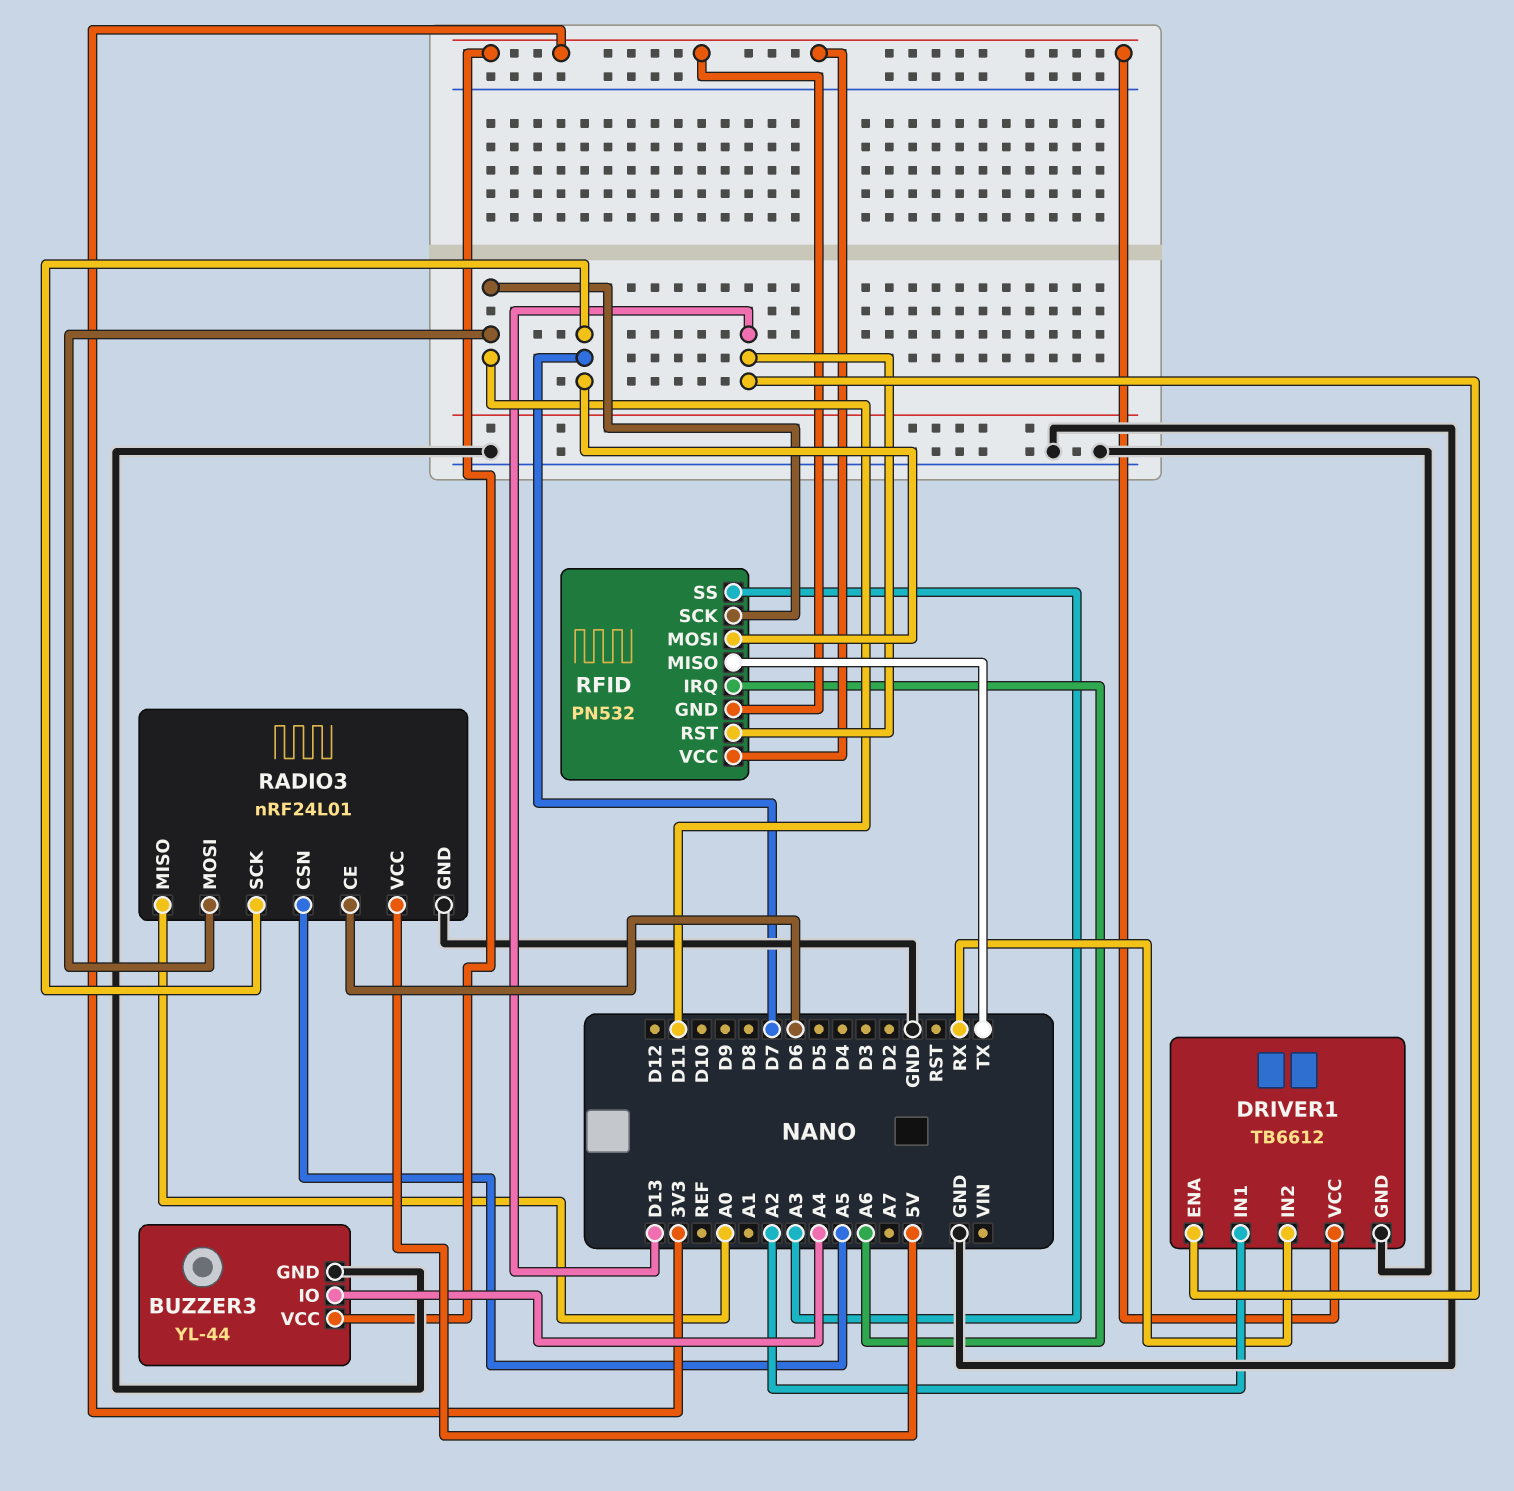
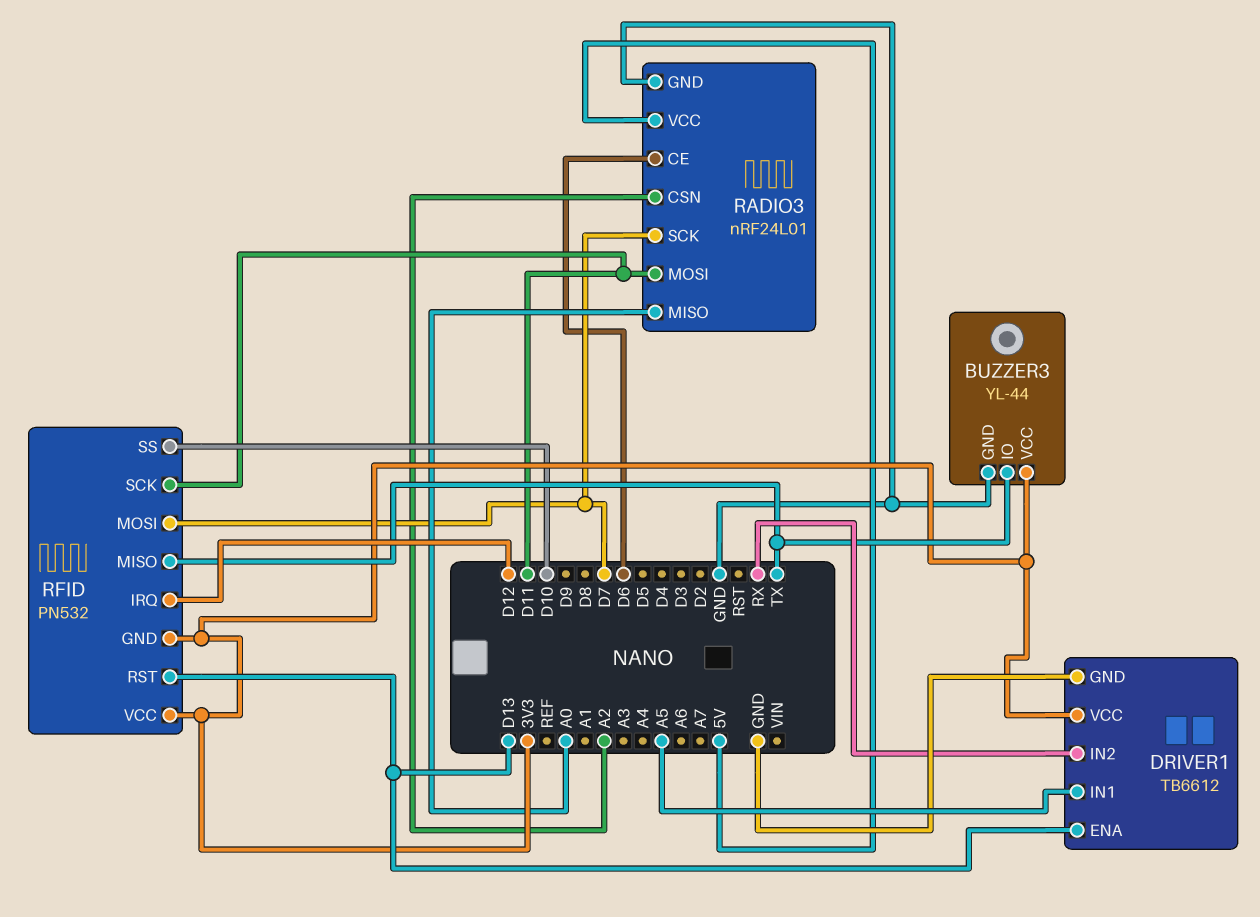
BUZZER3 pin IO: A4 -> TX
DRIVER1 pin IN1: A2 -> A5
RADIO3 pin CSN: A5 -> A2
RFID pin IRQ: A6 -> D12
RFID pin SS: A3 -> D10

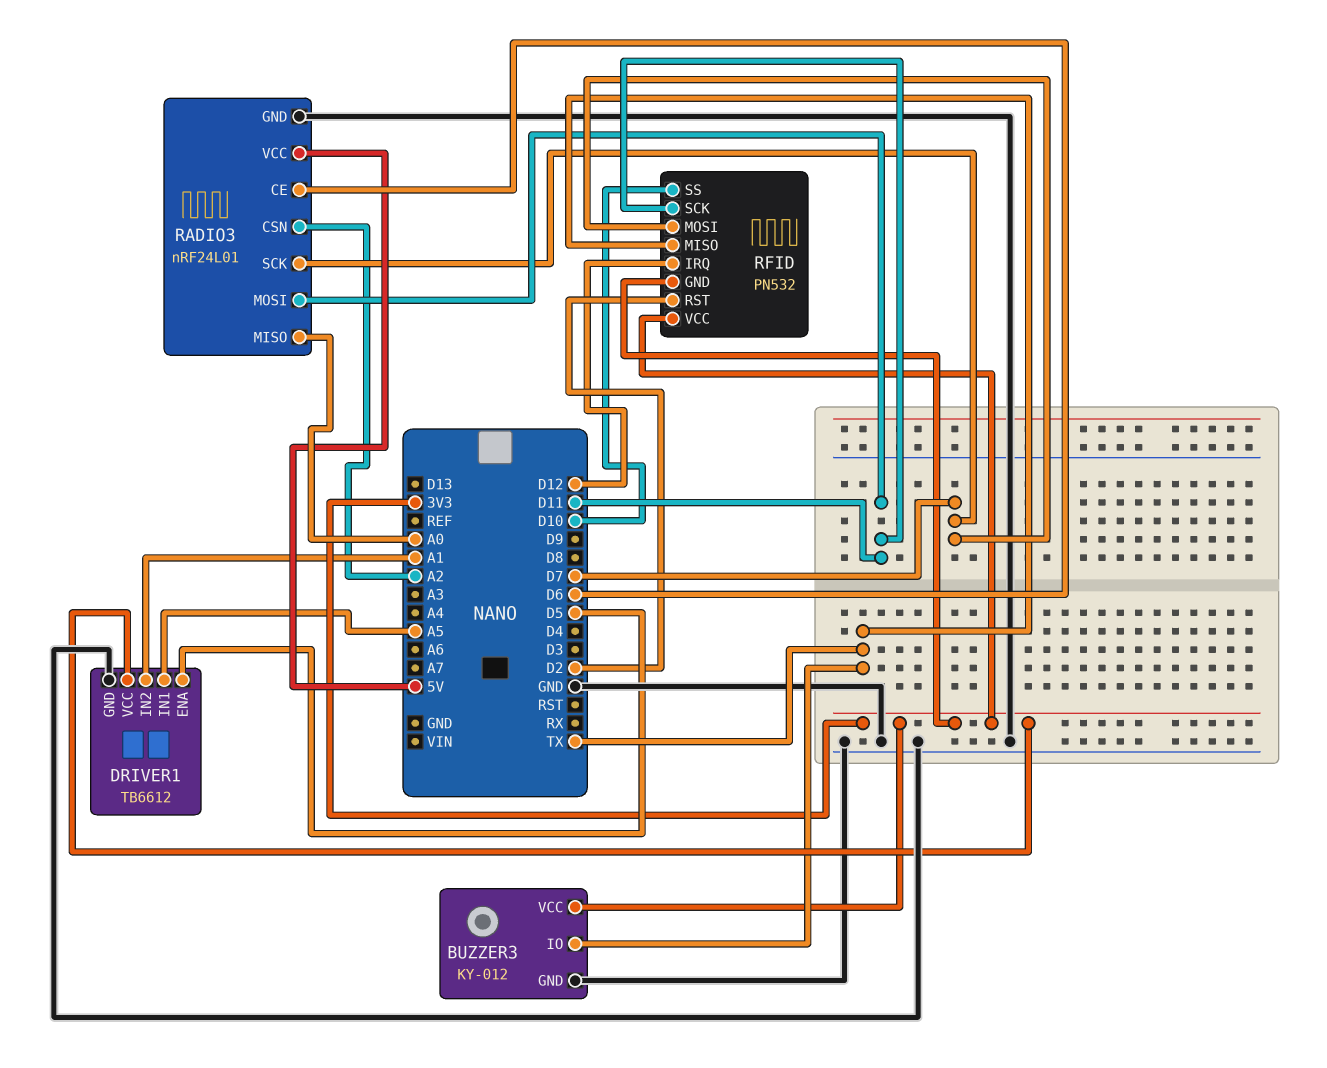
BUZZER3: YL-44 -> KY-012
DRIVER1 pin ENA: D13 -> D5
DRIVER1 pin IN2: RX -> A1
RFID pin RST: D13 -> D2

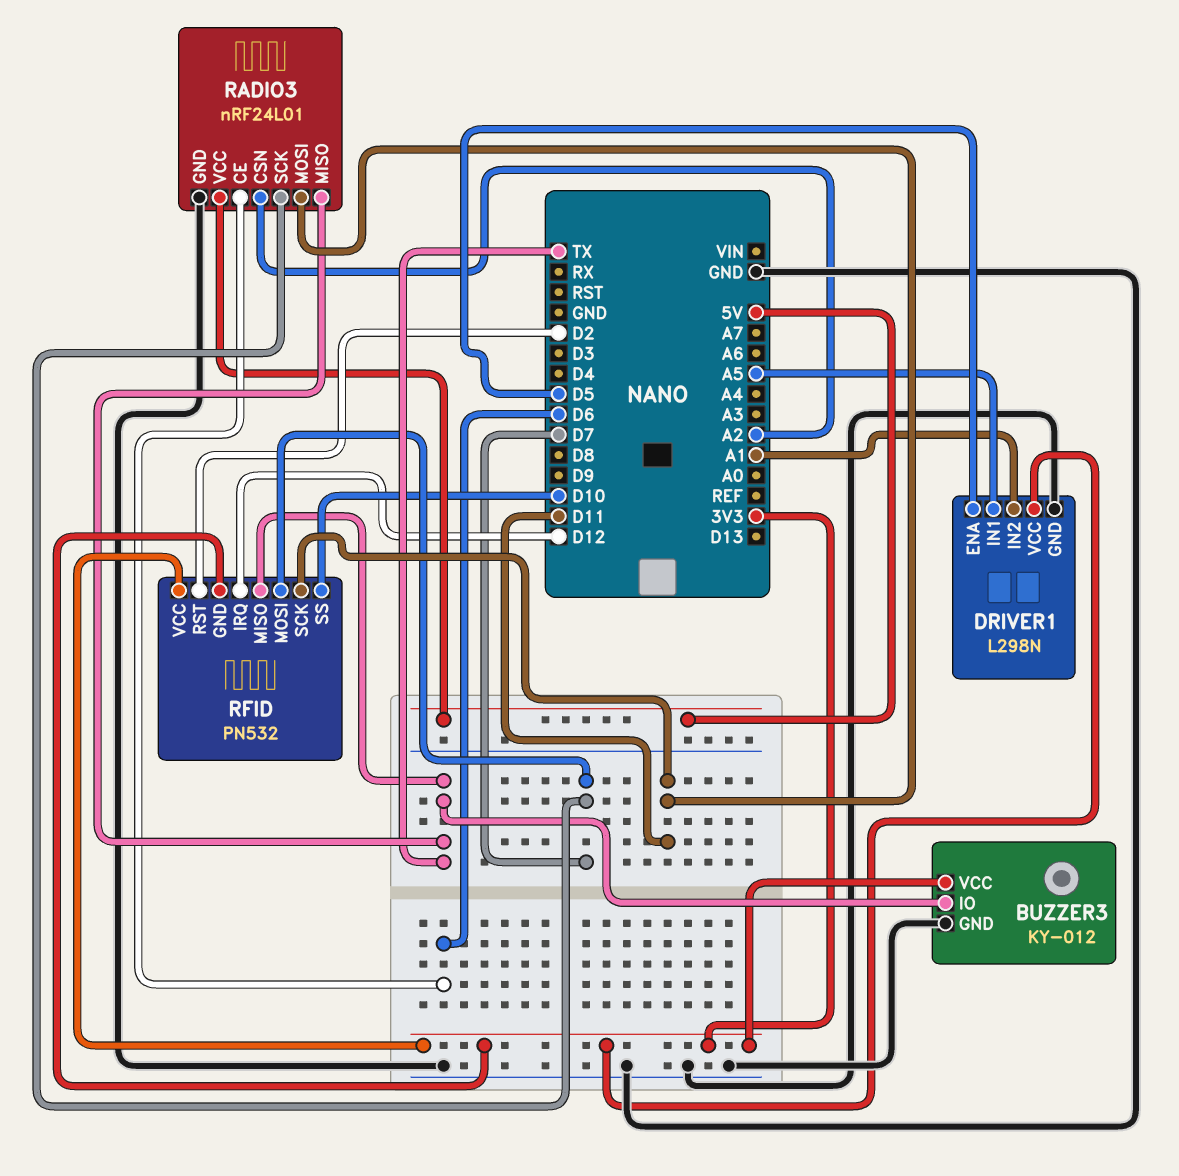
DRIVER1: TB6612 -> L298N
RADIO3 pin MISO: A0 -> TX

